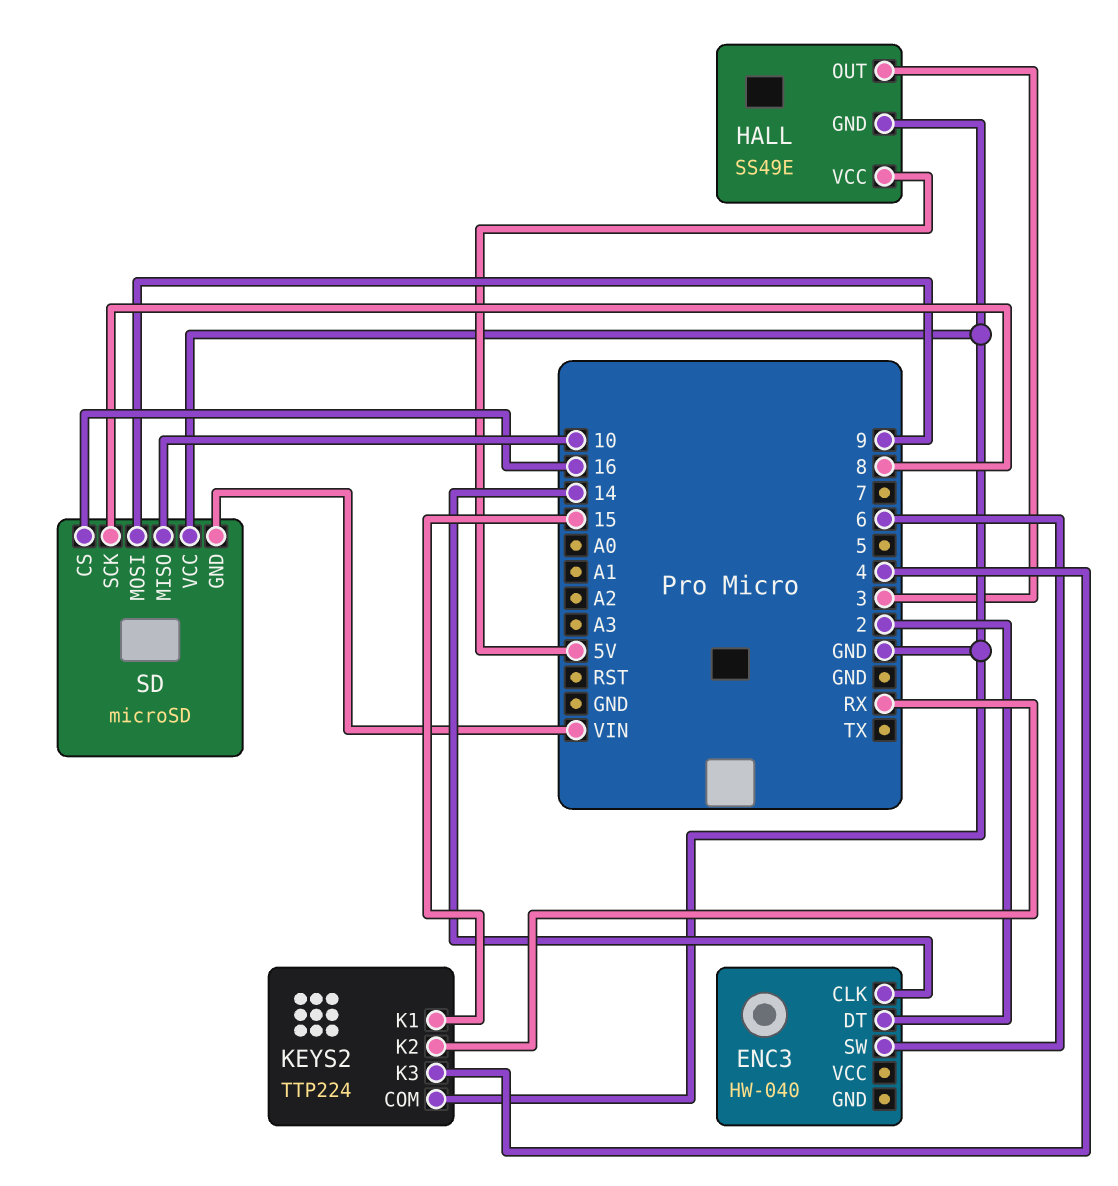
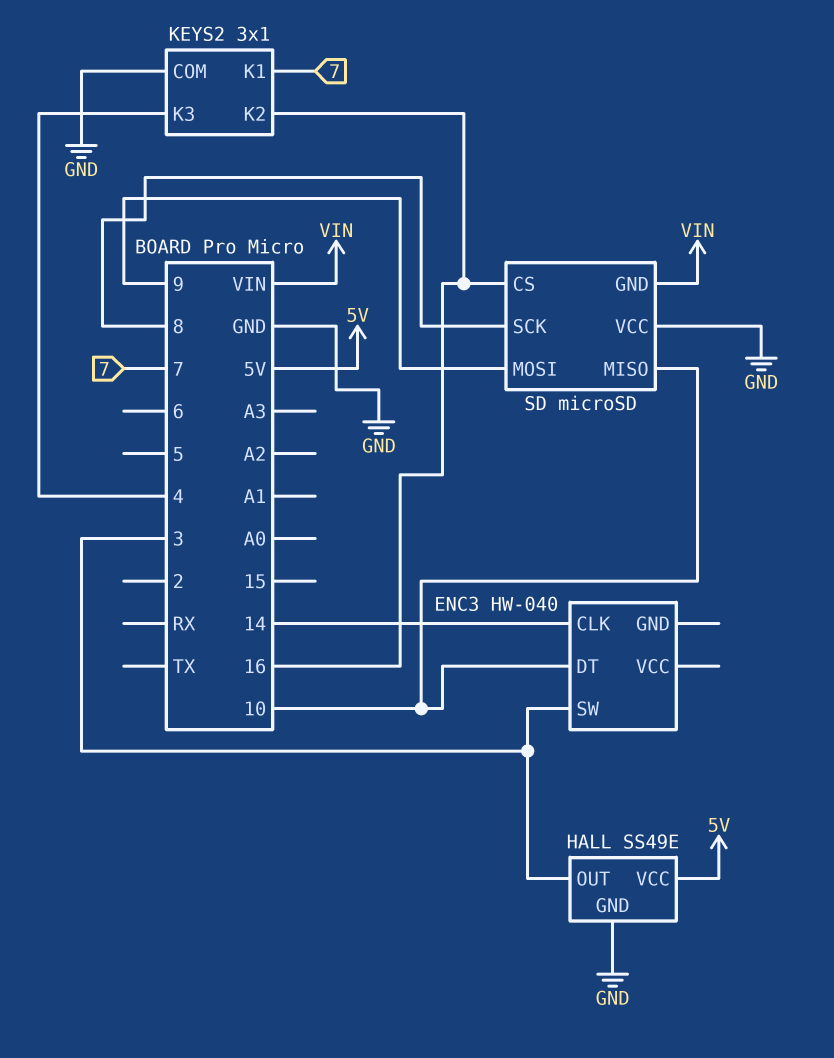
ENC3 pin DT: 2 -> 10
ENC3 pin SW: 6 -> 3
KEYS2: TTP224 -> 3x1
KEYS2 pin K1: 15 -> 7
KEYS2 pin K2: RX -> 16

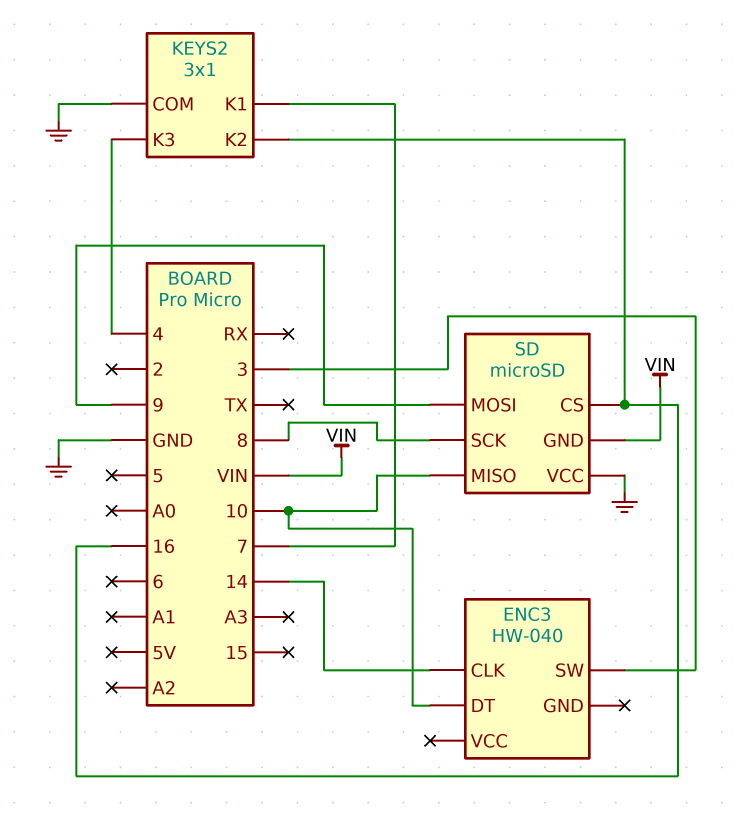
HALL: SS49E -> none
HALL pin GND: GND -> none
HALL pin OUT: 3 -> none
HALL pin VCC: 5V -> none

